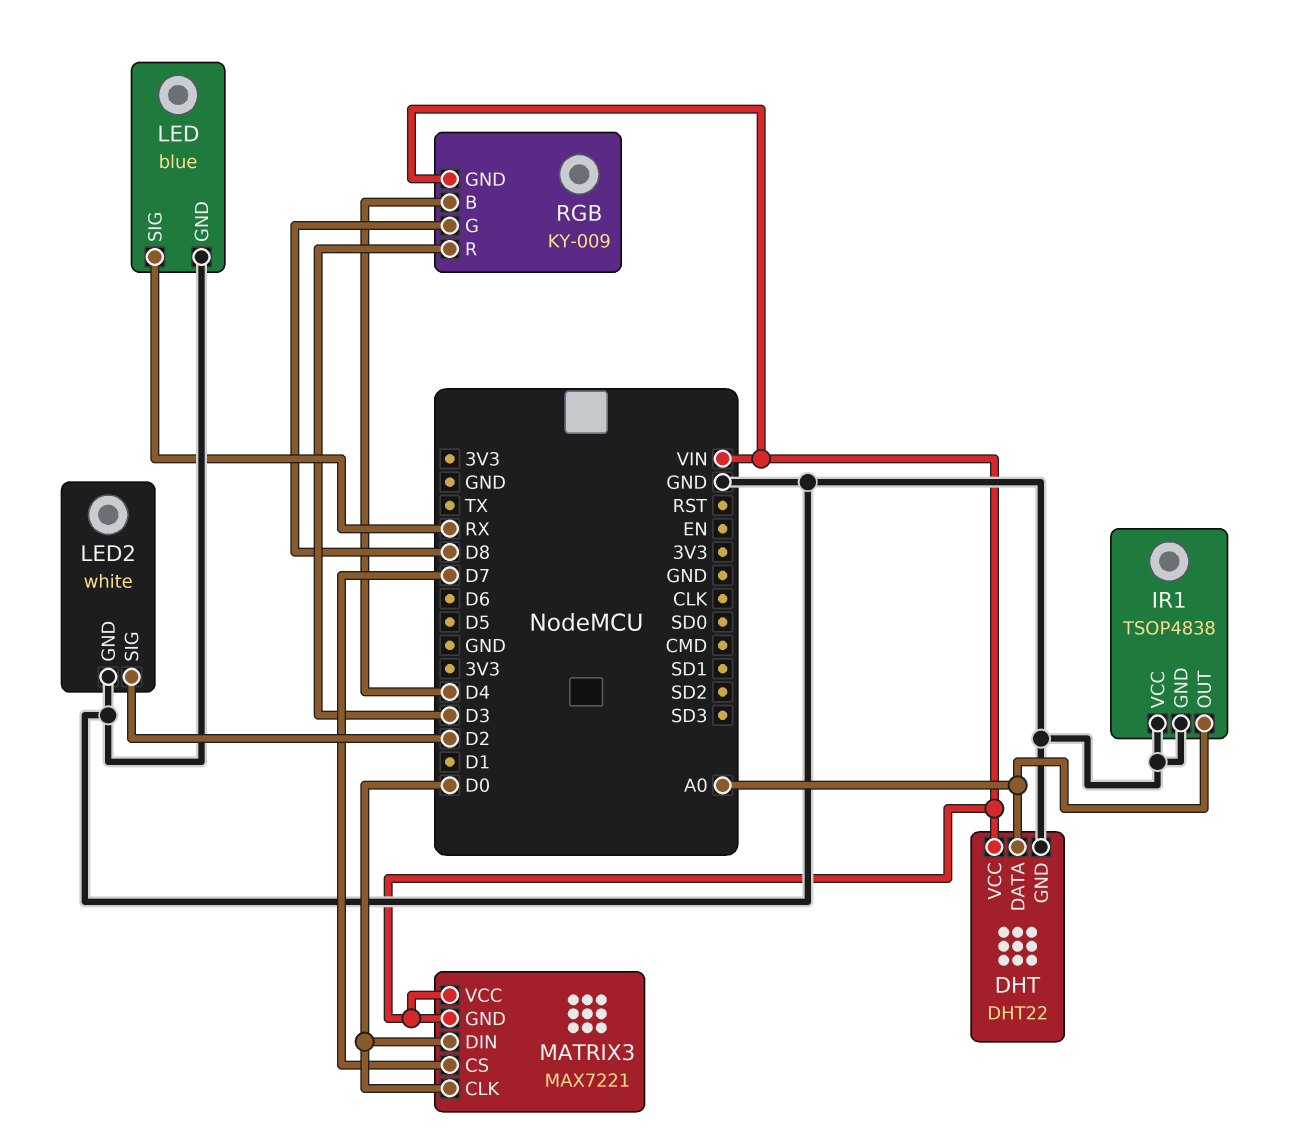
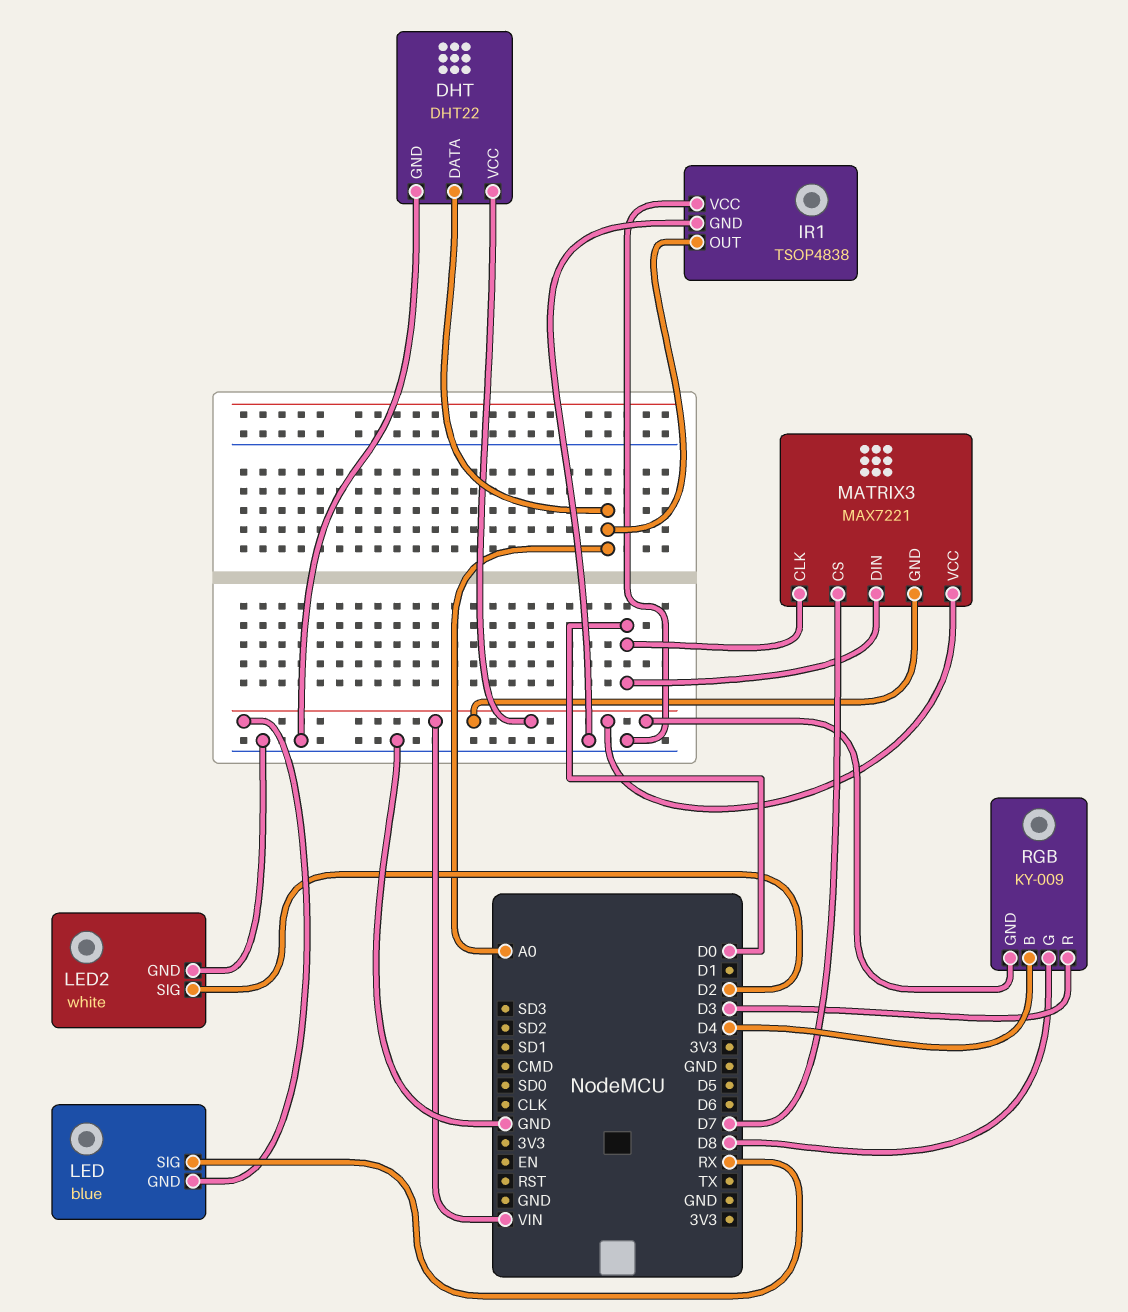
LED pin GND: GND -> VIN

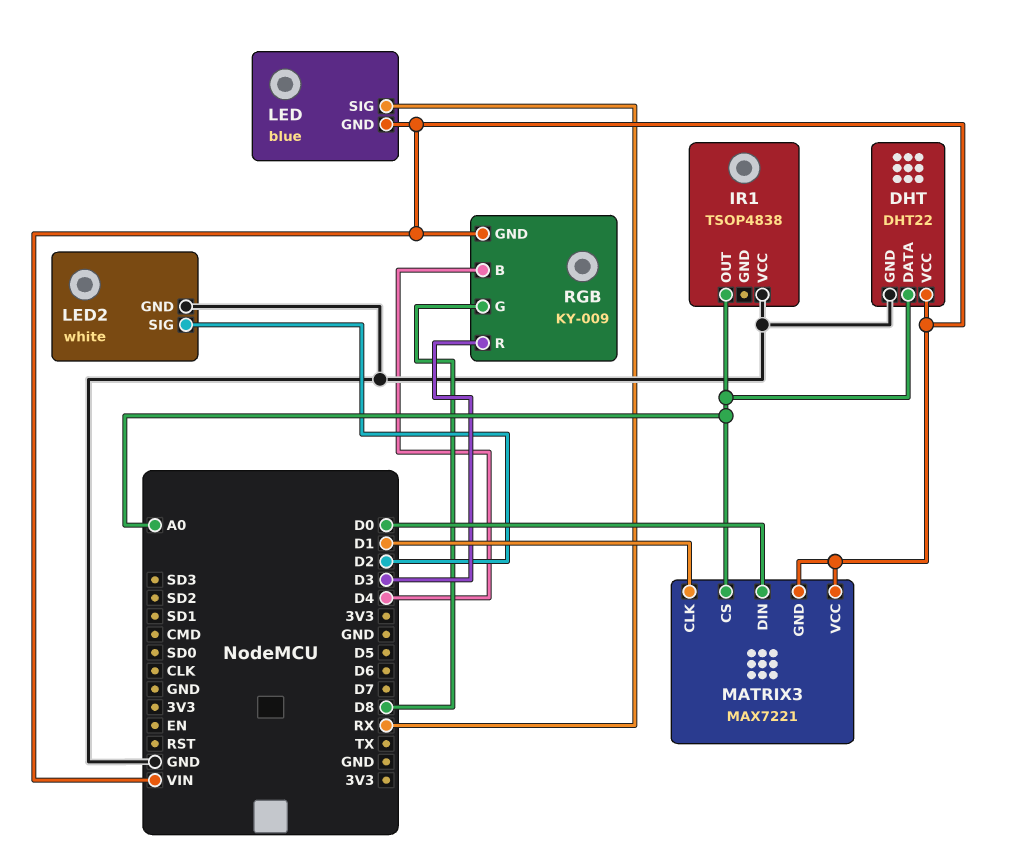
IR1 pin GND: GND -> none
MATRIX3 pin CLK: D0 -> D1
MATRIX3 pin CS: D7 -> A0

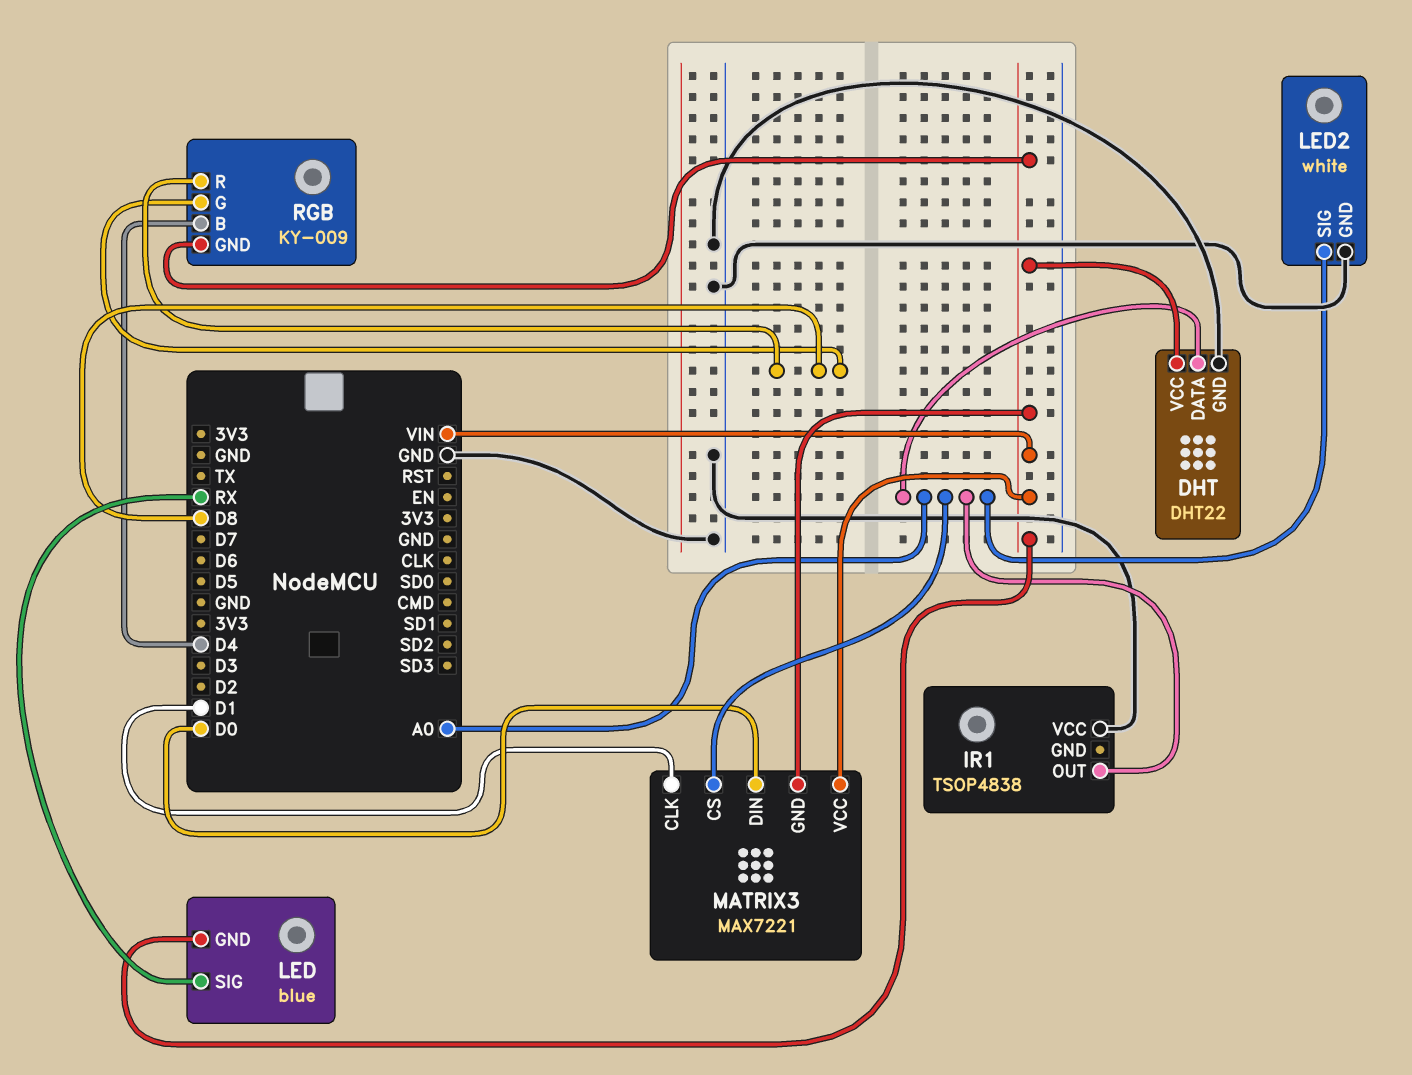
LED2 pin SIG: D2 -> A0
RGB pin R: D3 -> D8

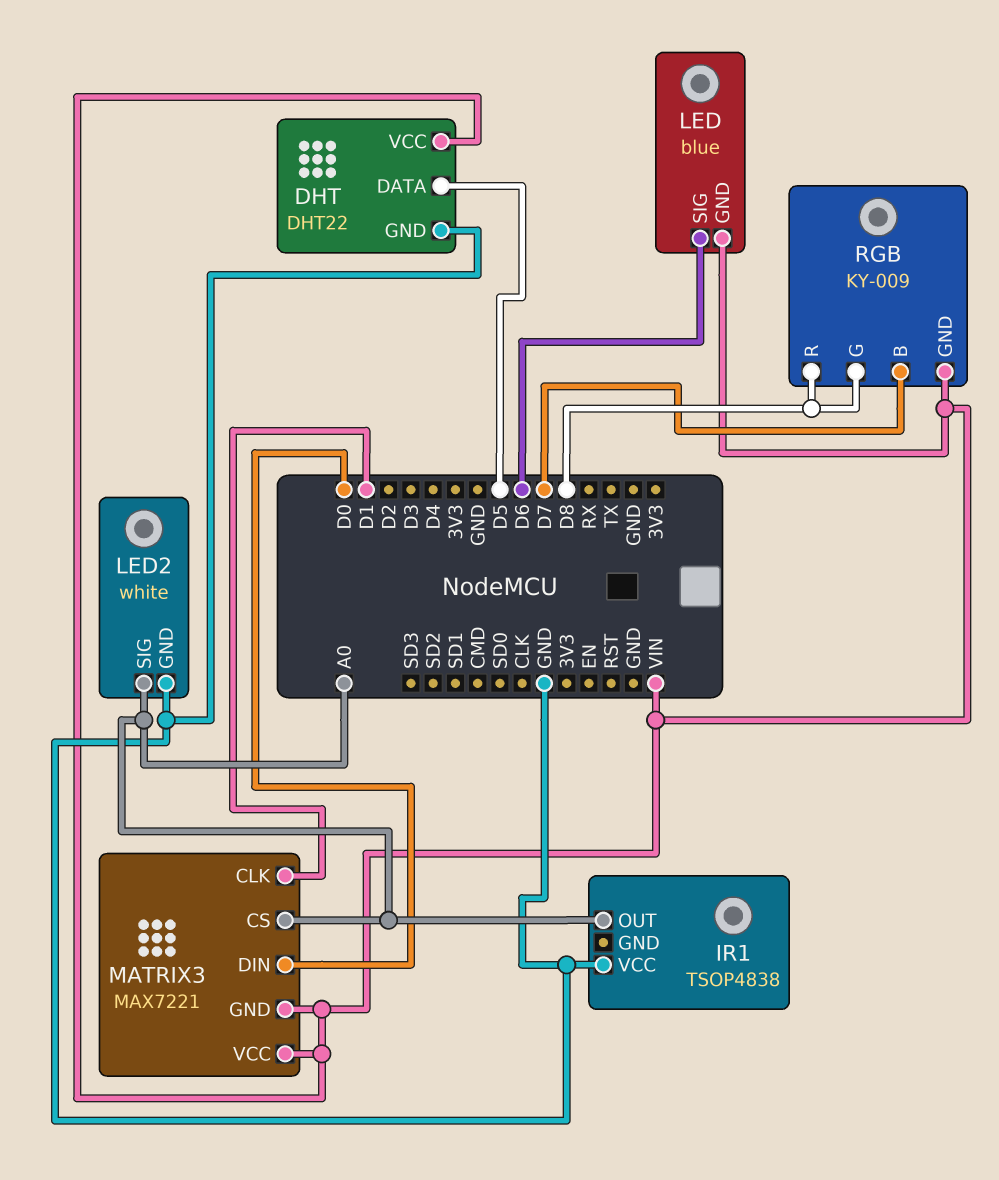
DHT pin DATA: A0 -> D5
LED pin SIG: RX -> D6
RGB pin B: D4 -> D7

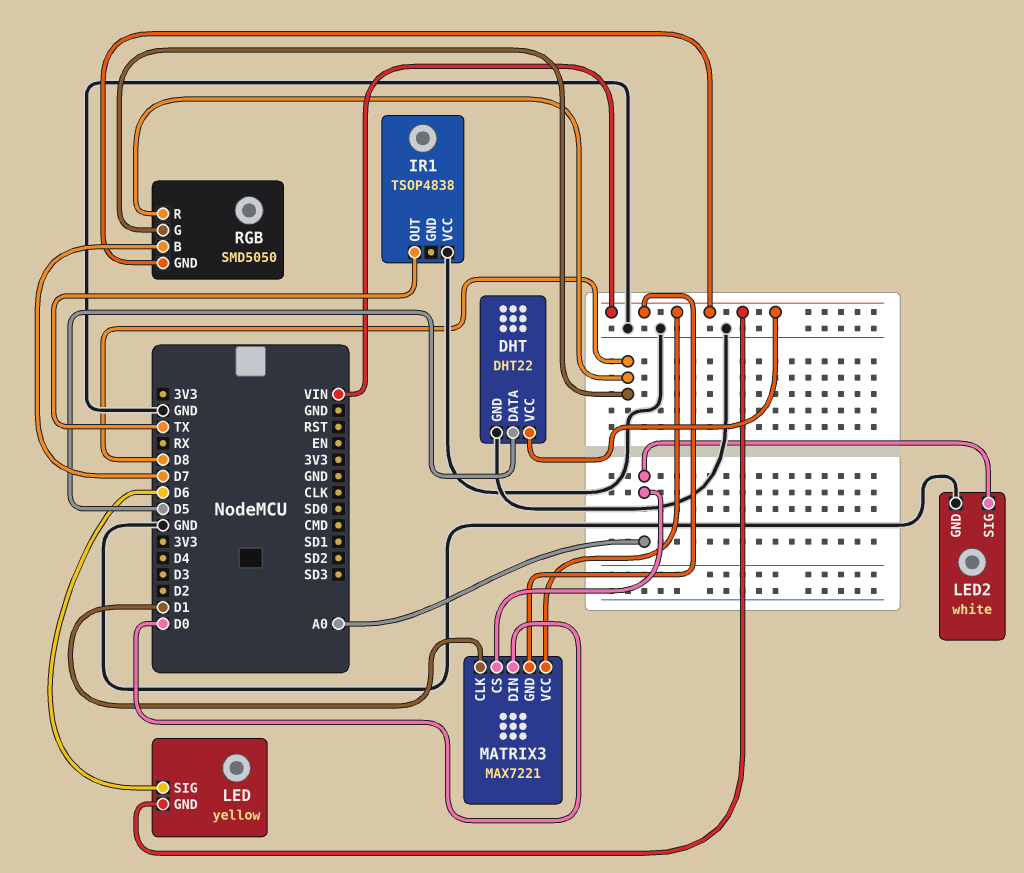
IR1 pin OUT: A0 -> TX
LED: blue -> yellow
RGB: KY-009 -> SMD5050

